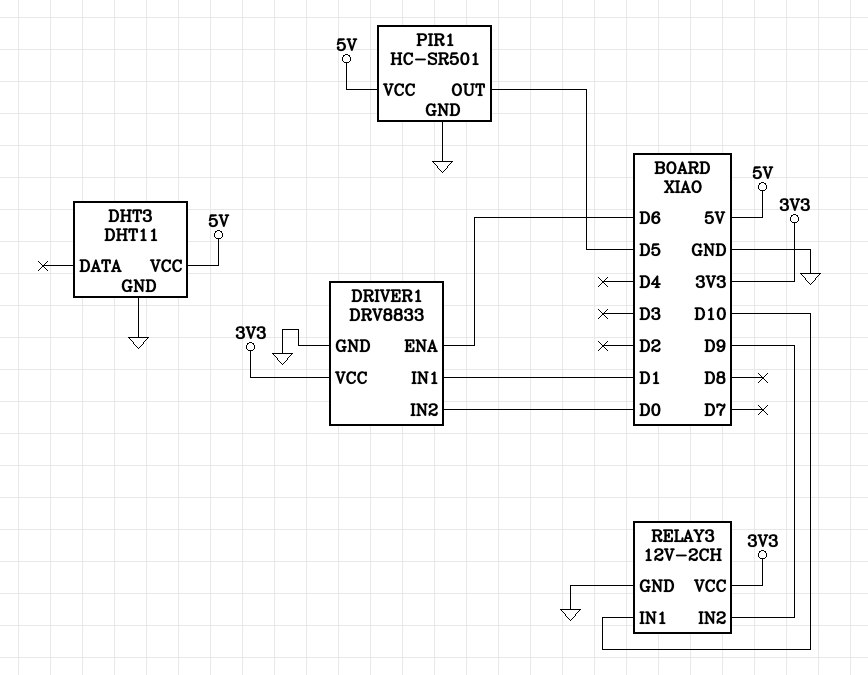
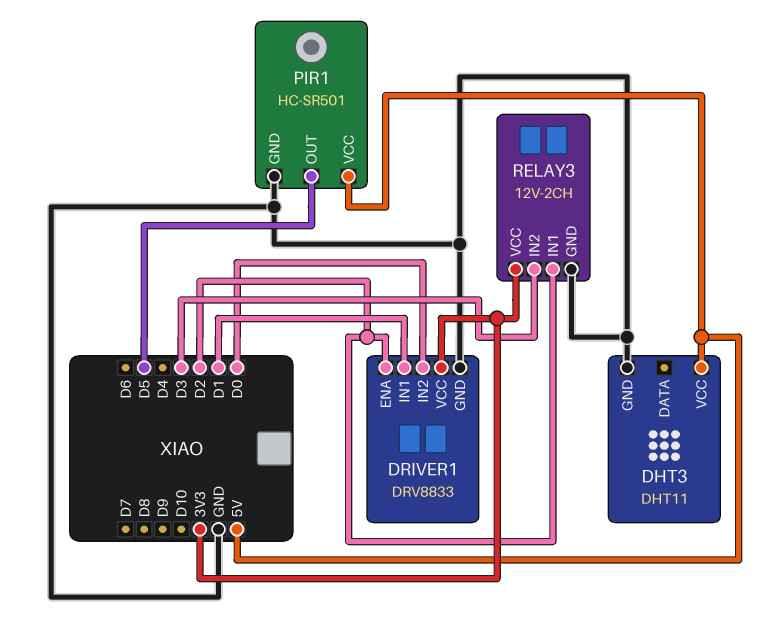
DRIVER1 pin ENA: D6 -> D2
RELAY3 pin IN1: D10 -> D2
RELAY3 pin IN2: D9 -> D3

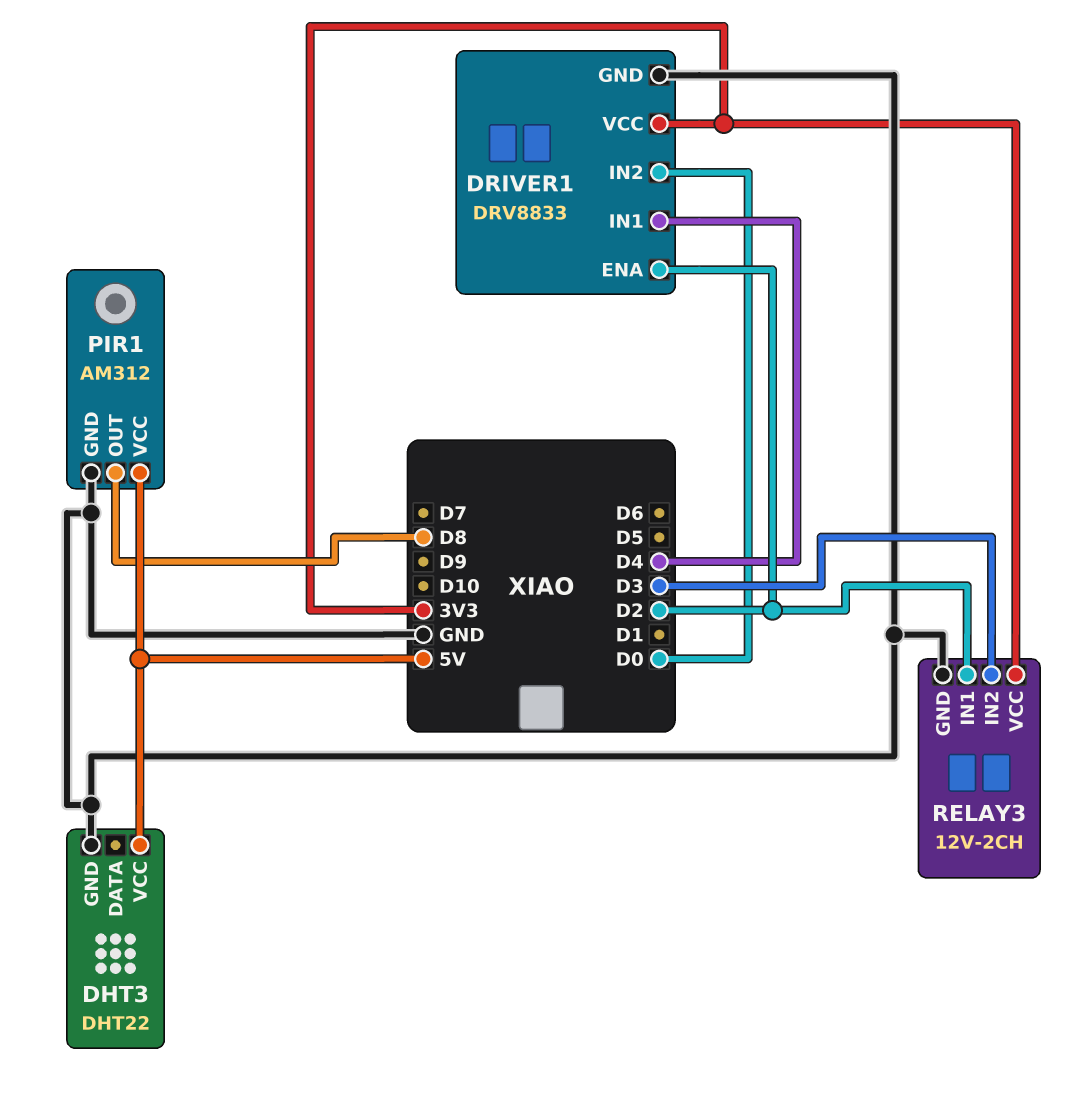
DHT3: DHT11 -> DHT22
DRIVER1 pin IN1: D1 -> D4
PIR1: HC-SR501 -> AM312
PIR1 pin OUT: D5 -> D8

